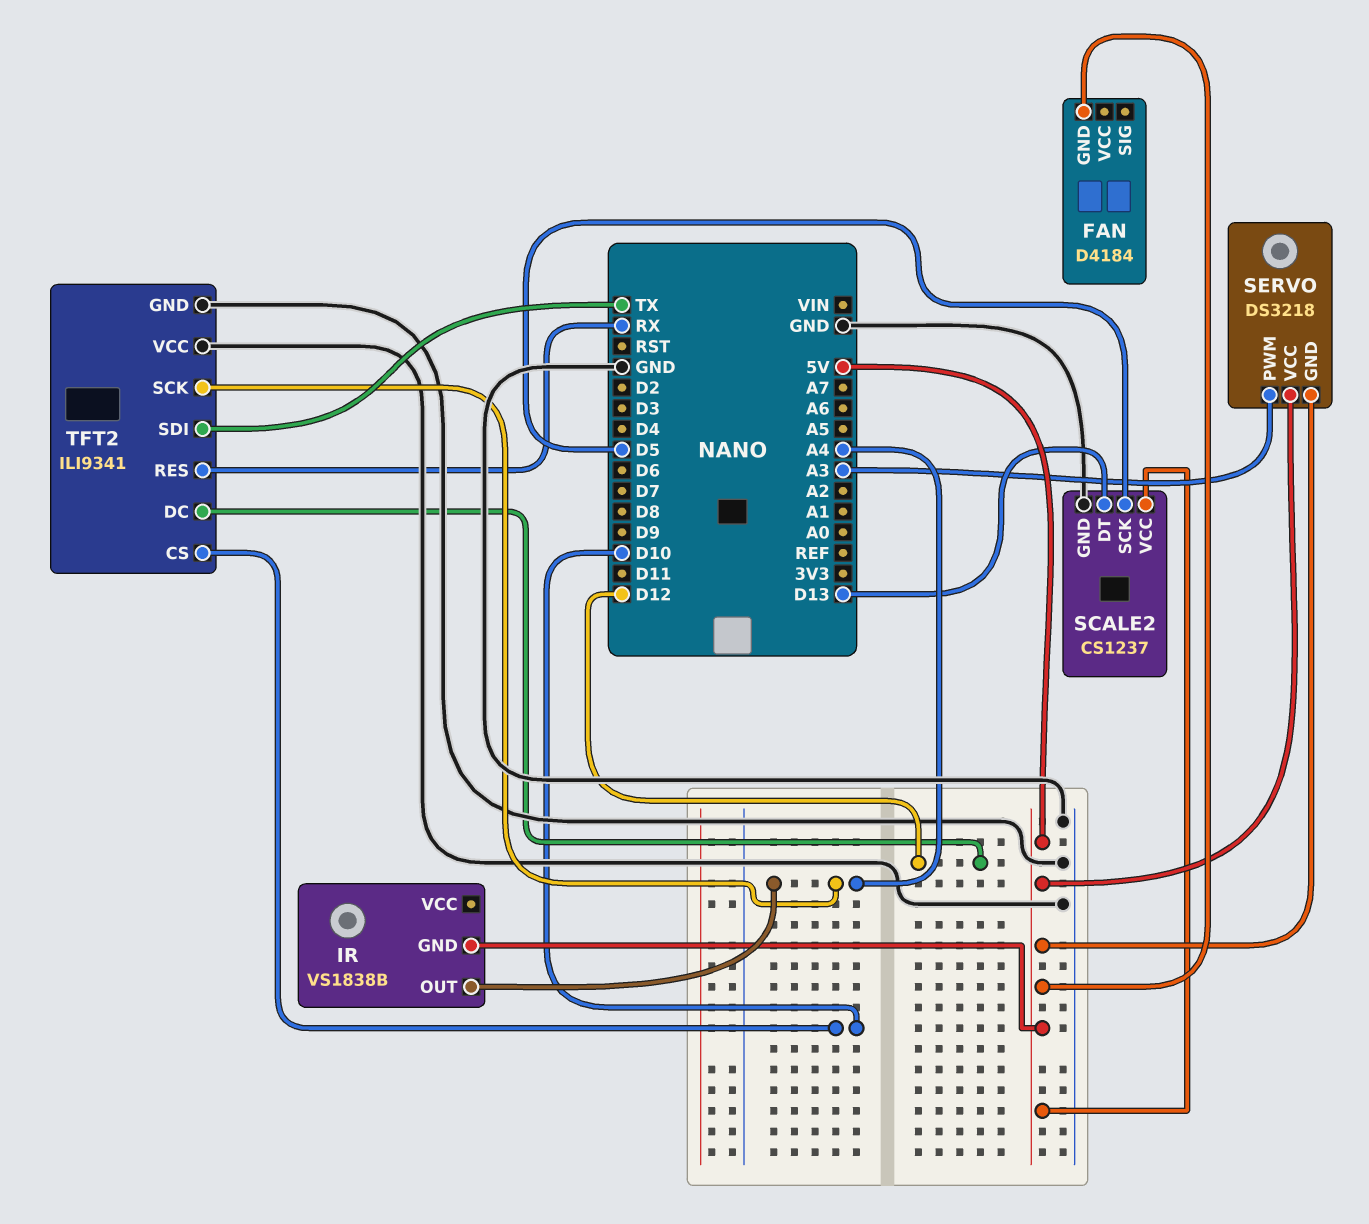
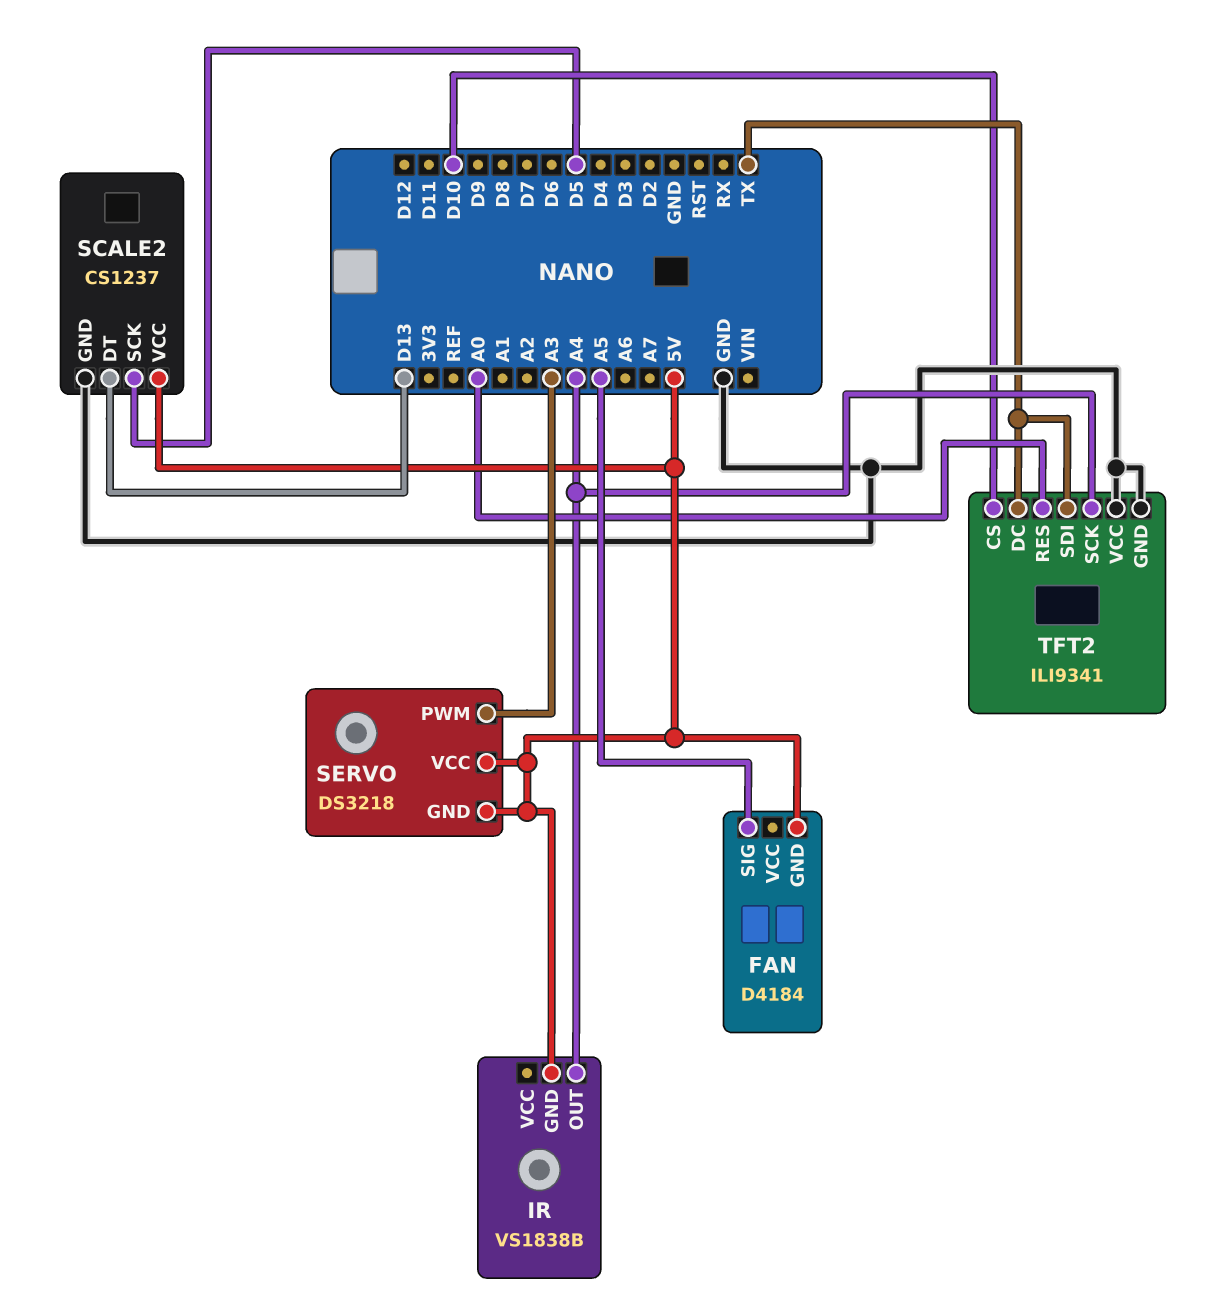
FAN pin SIG: none -> A5
TFT2 pin DC: D12 -> TX
TFT2 pin RES: RX -> A0

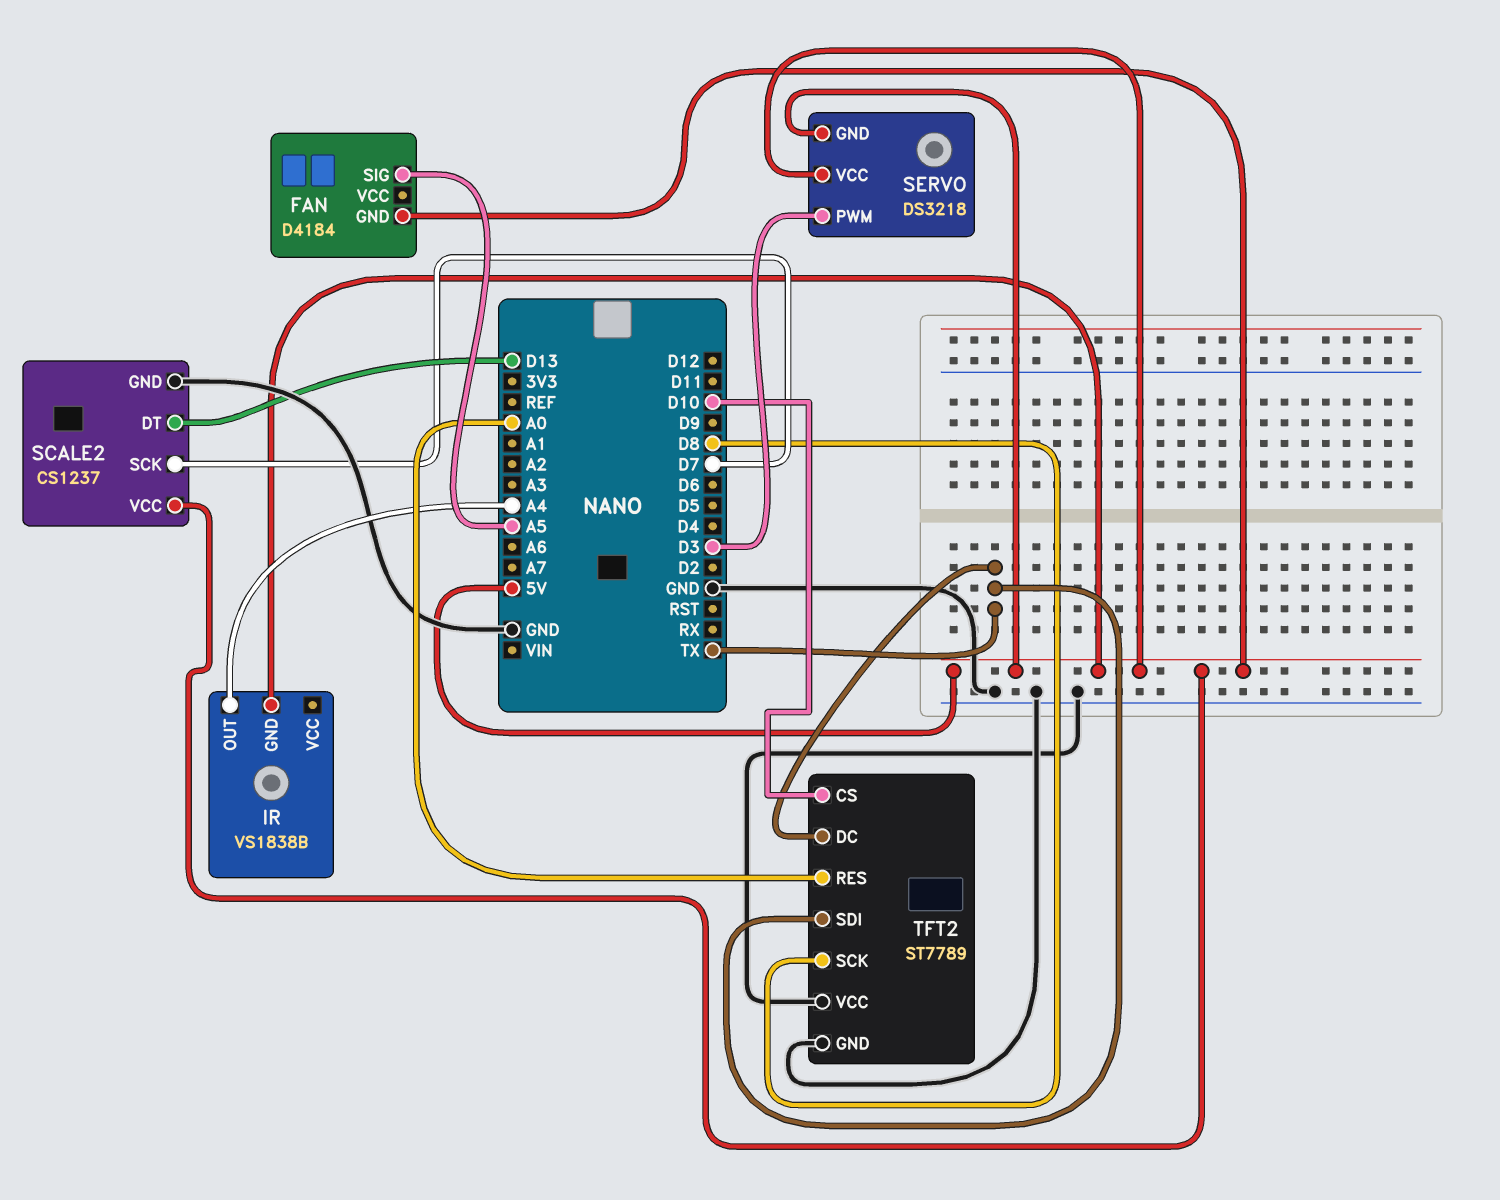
SCALE2 pin SCK: D5 -> D7
SERVO pin PWM: A3 -> D3
TFT2: ILI9341 -> ST7789
TFT2 pin SCK: A4 -> D8

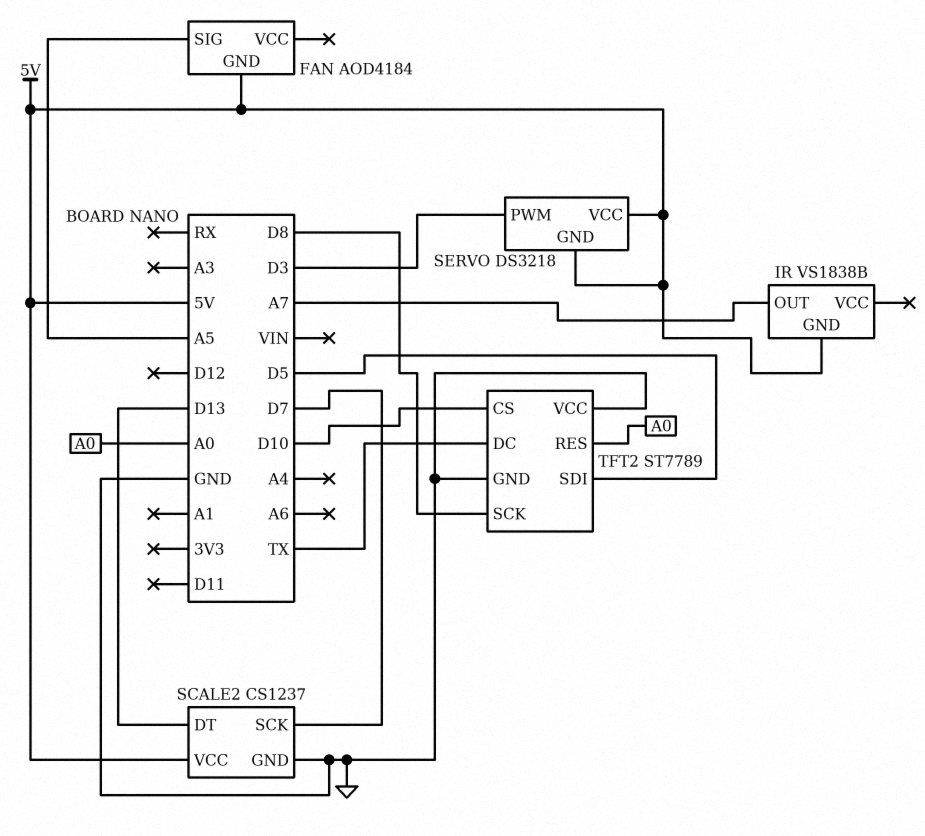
FAN: D4184 -> AOD4184
IR pin OUT: A4 -> A7
TFT2 pin SDI: TX -> D5

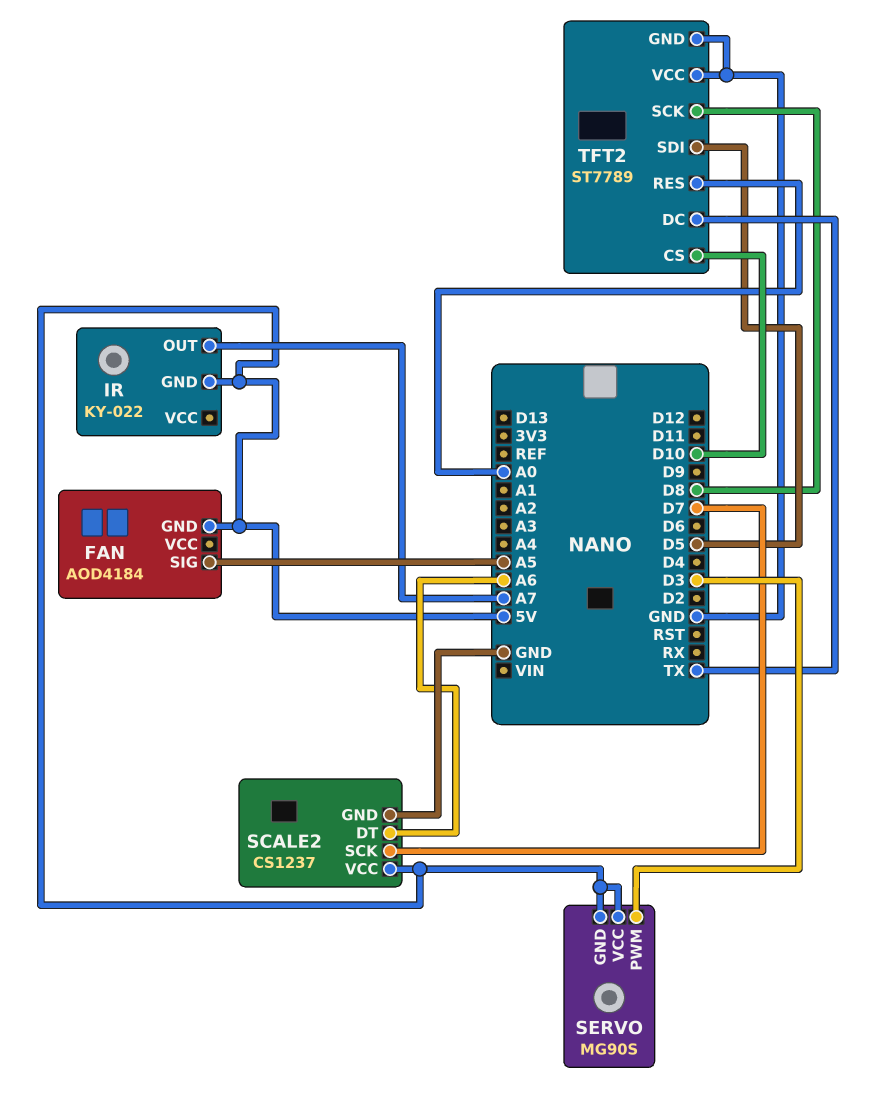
IR: VS1838B -> KY-022
SCALE2 pin DT: D13 -> A6
SERVO: DS3218 -> MG90S

